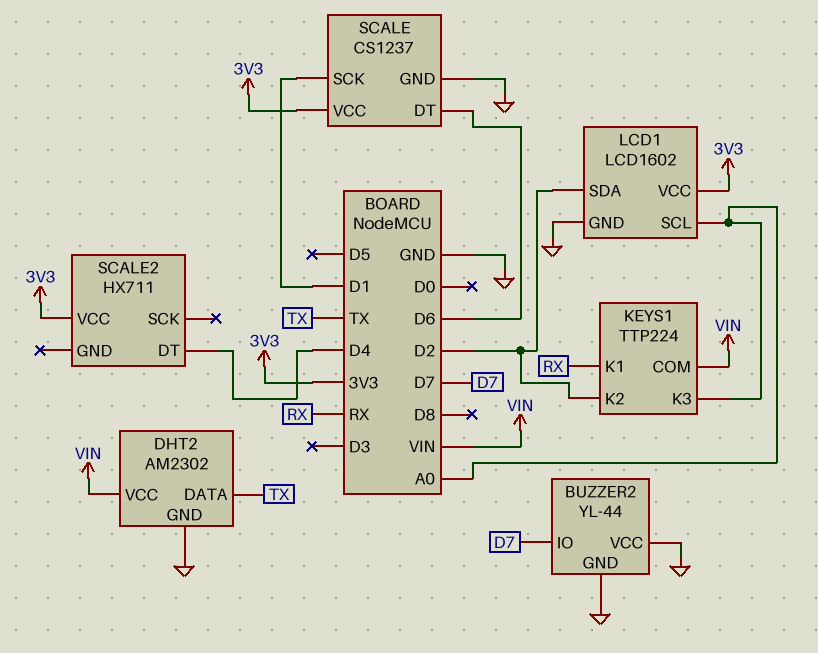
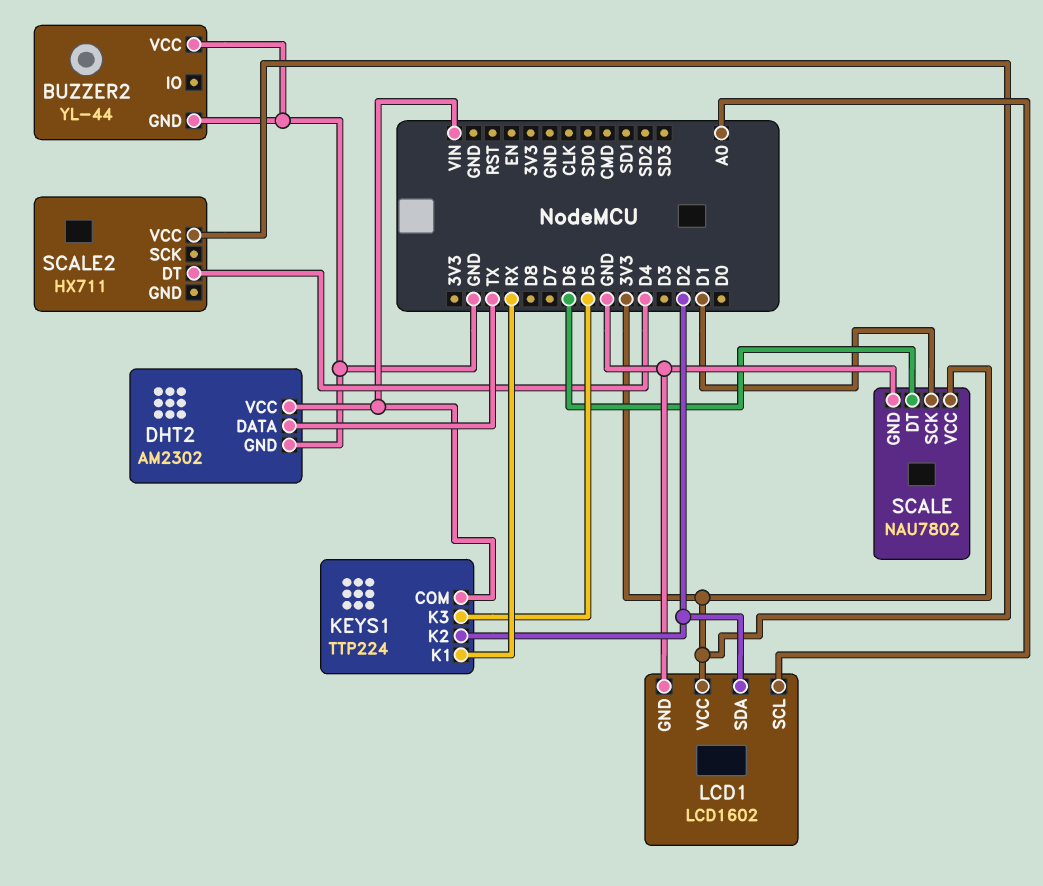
BUZZER2 pin IO: D7 -> none
KEYS1 pin K3: A0 -> D5
SCALE: CS1237 -> NAU7802

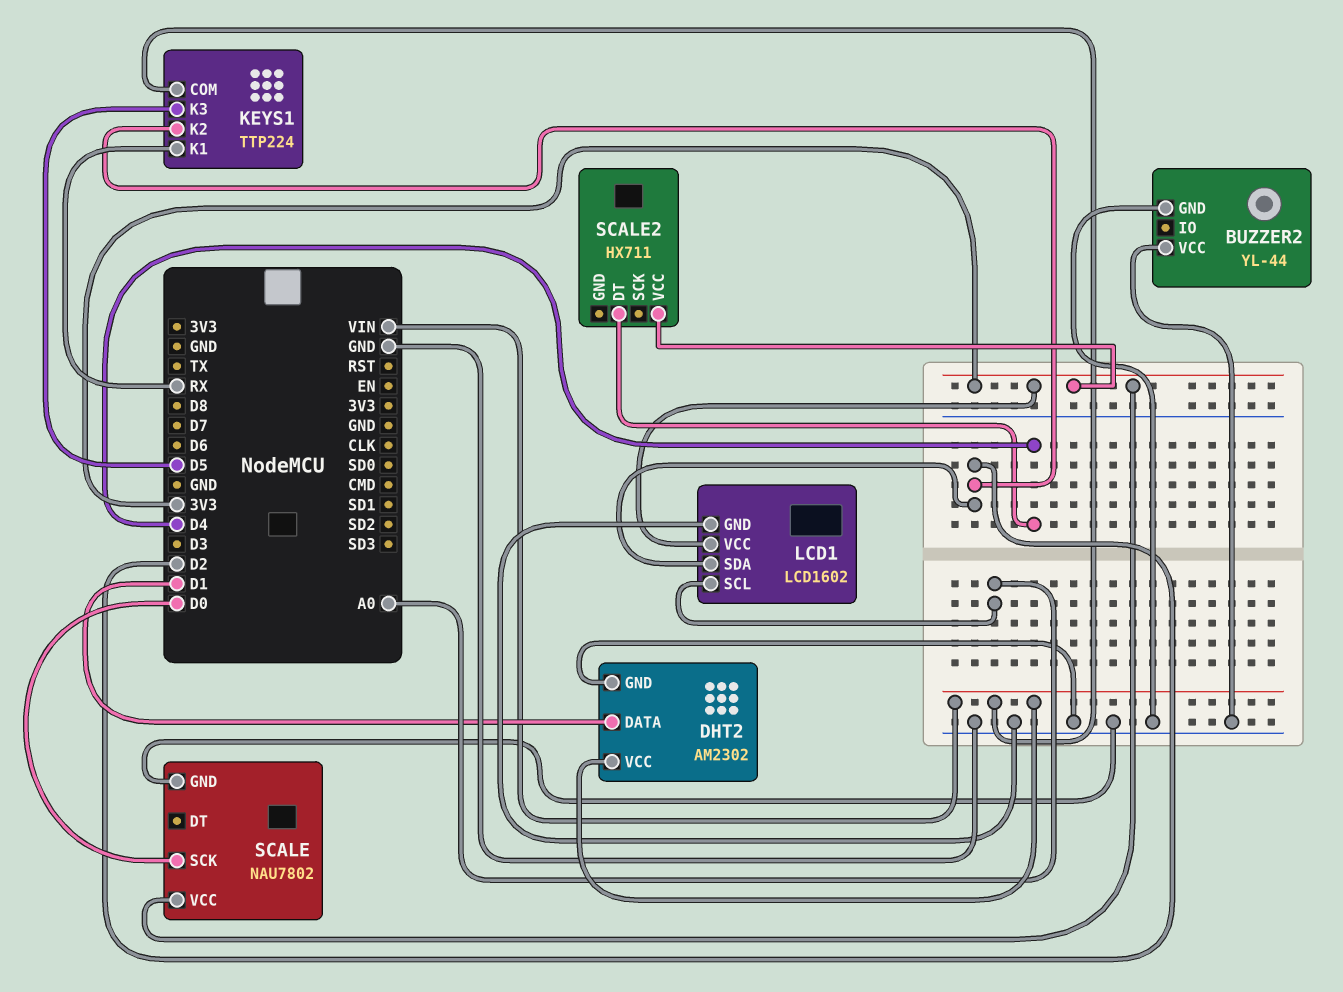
DHT2 pin DATA: TX -> D1
SCALE pin DT: D6 -> none
SCALE pin SCK: D1 -> D0

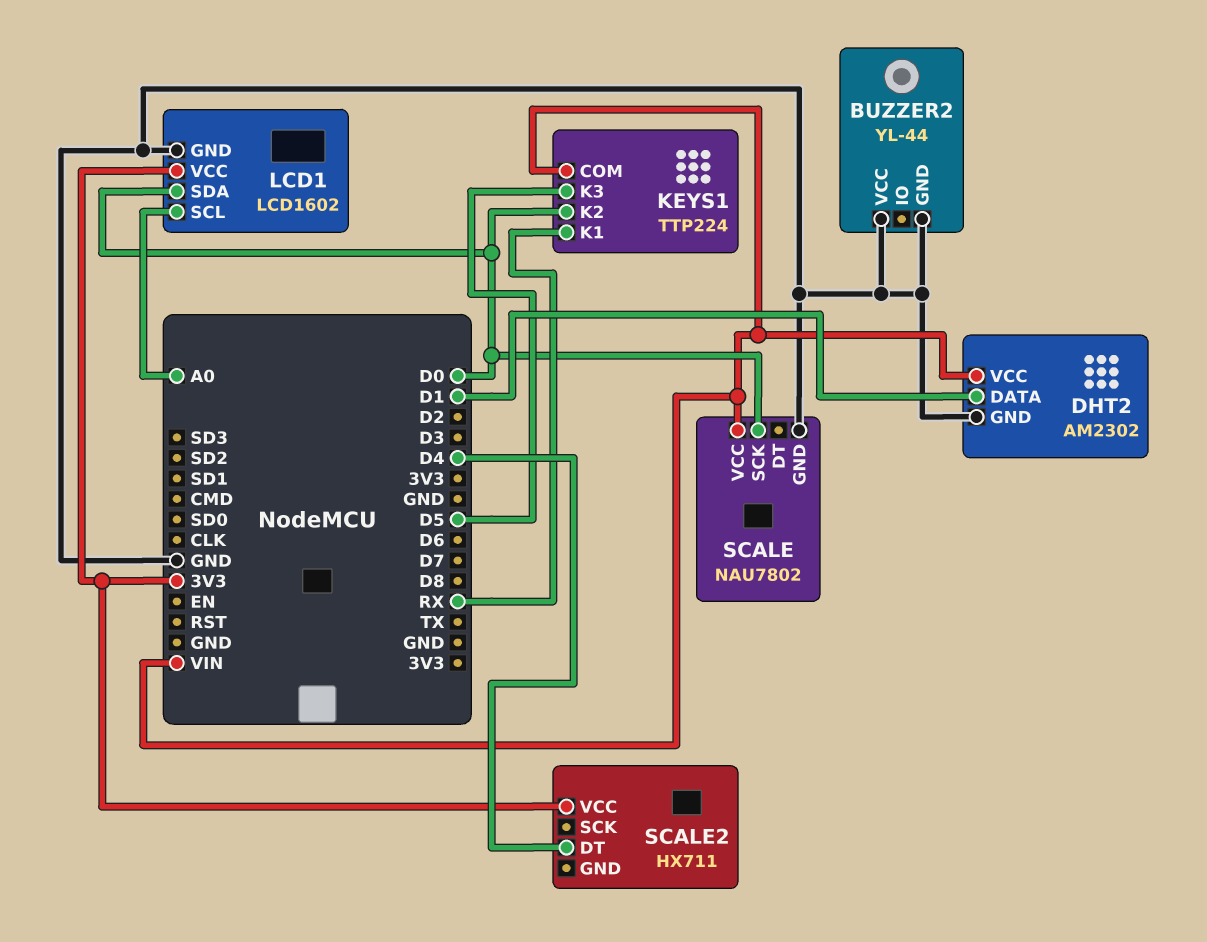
KEYS1 pin K2: D2 -> D0
LCD1 pin SDA: D2 -> D0
SCALE pin VCC: 3V3 -> VIN

